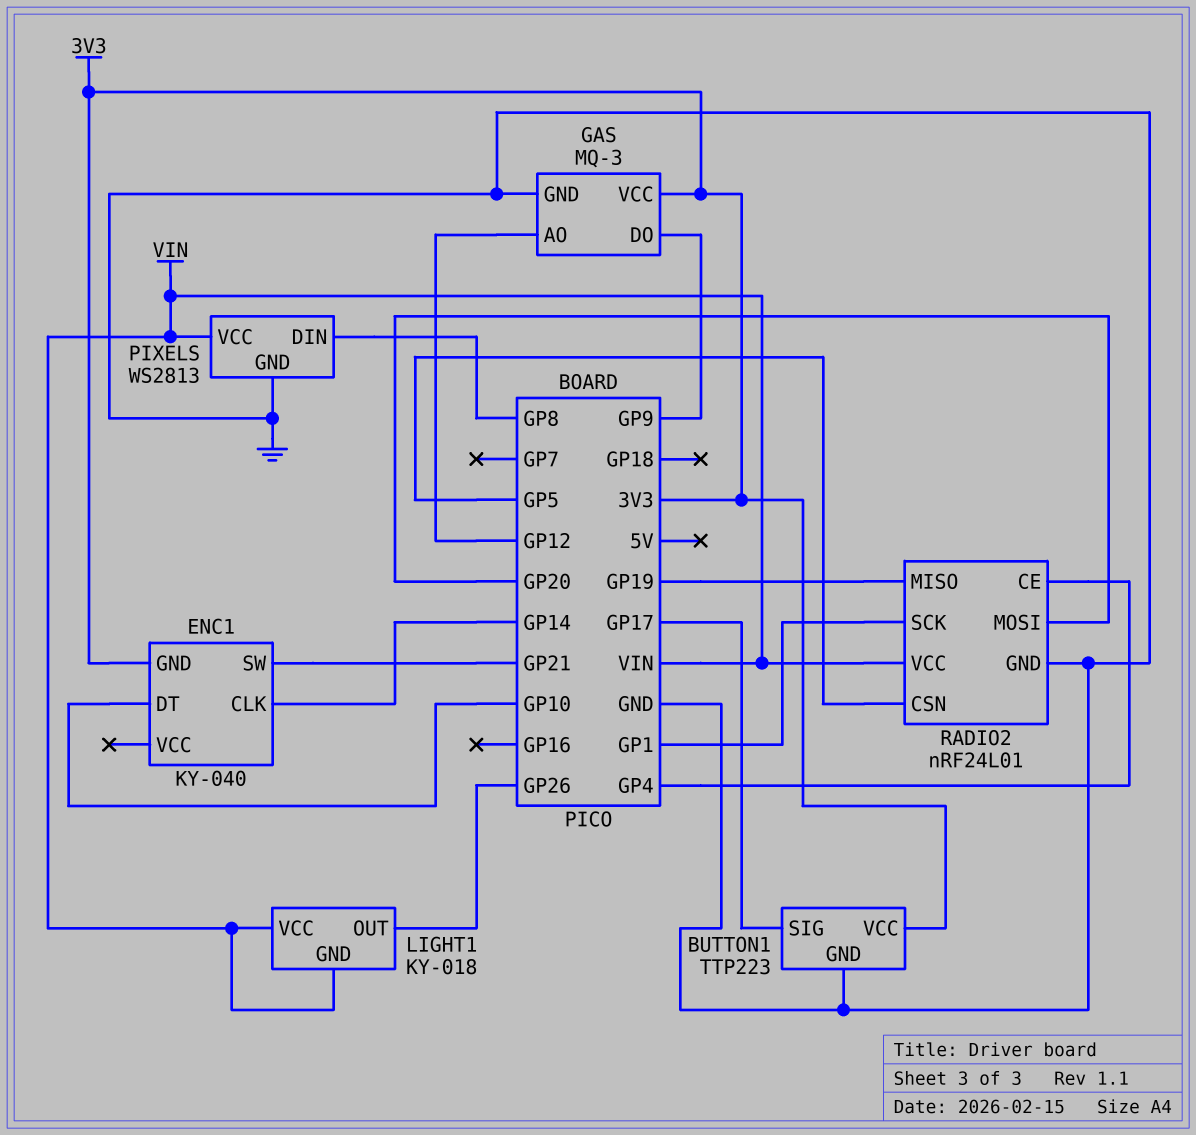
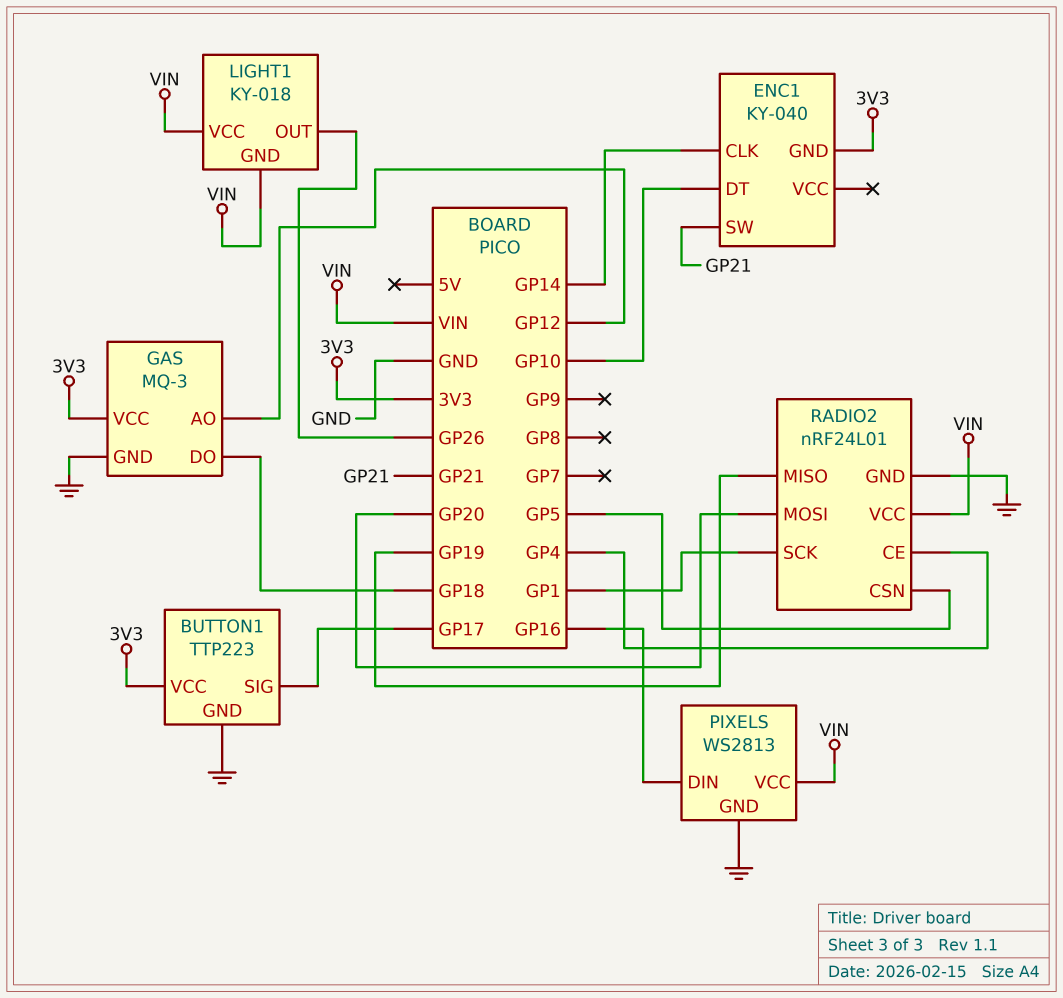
GAS pin DO: GP9 -> GP18
PIXELS pin DIN: GP8 -> GP16

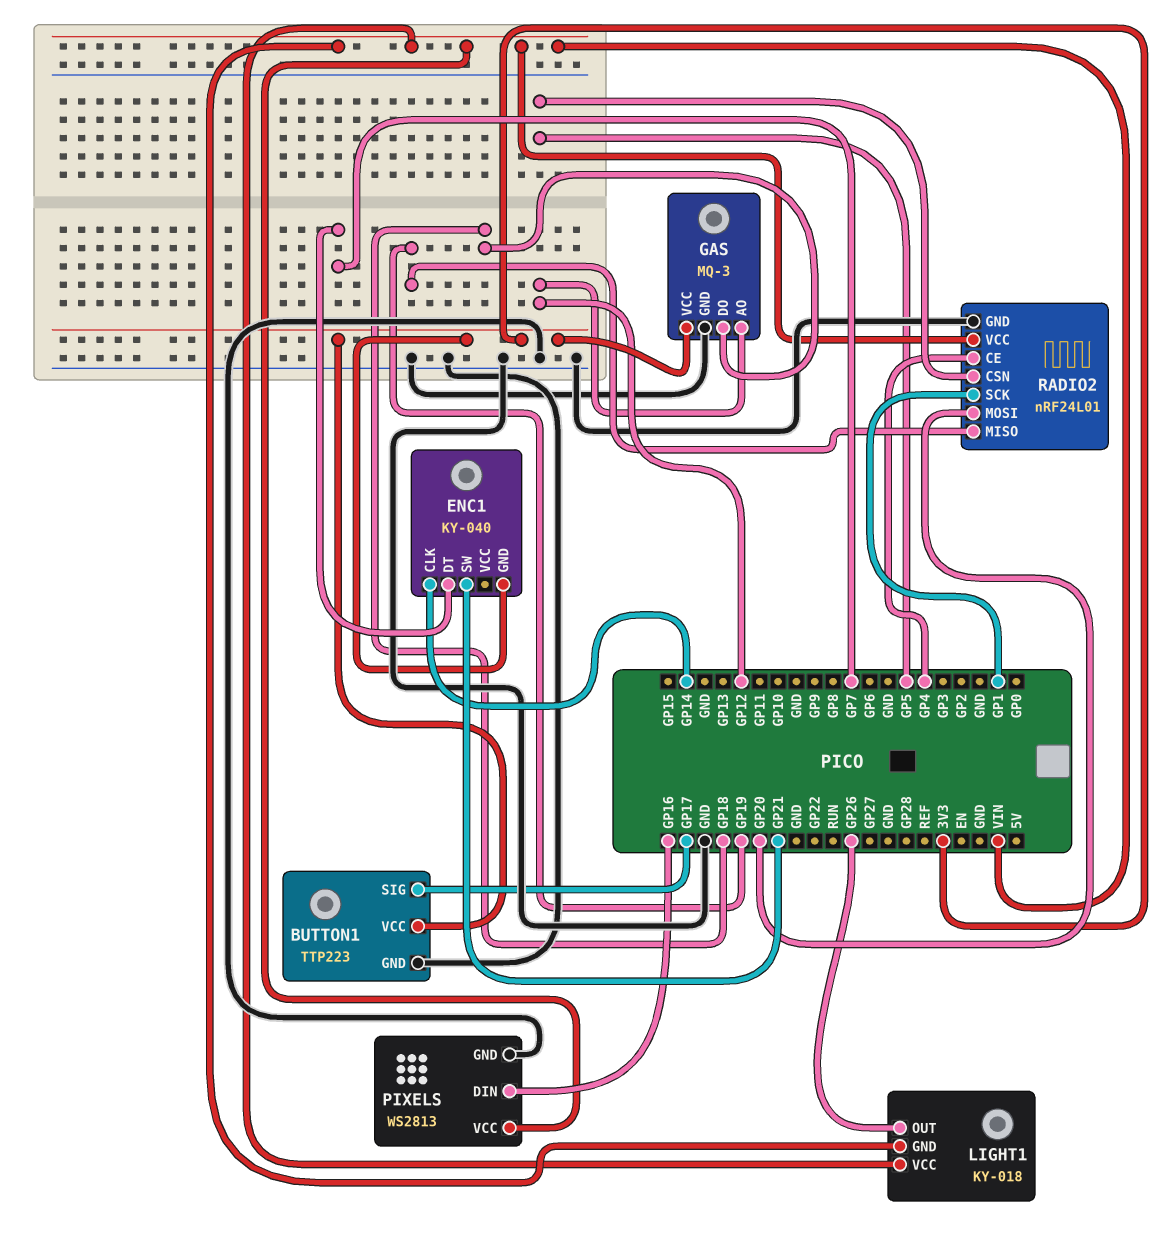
ENC1 pin DT: GP10 -> GP7

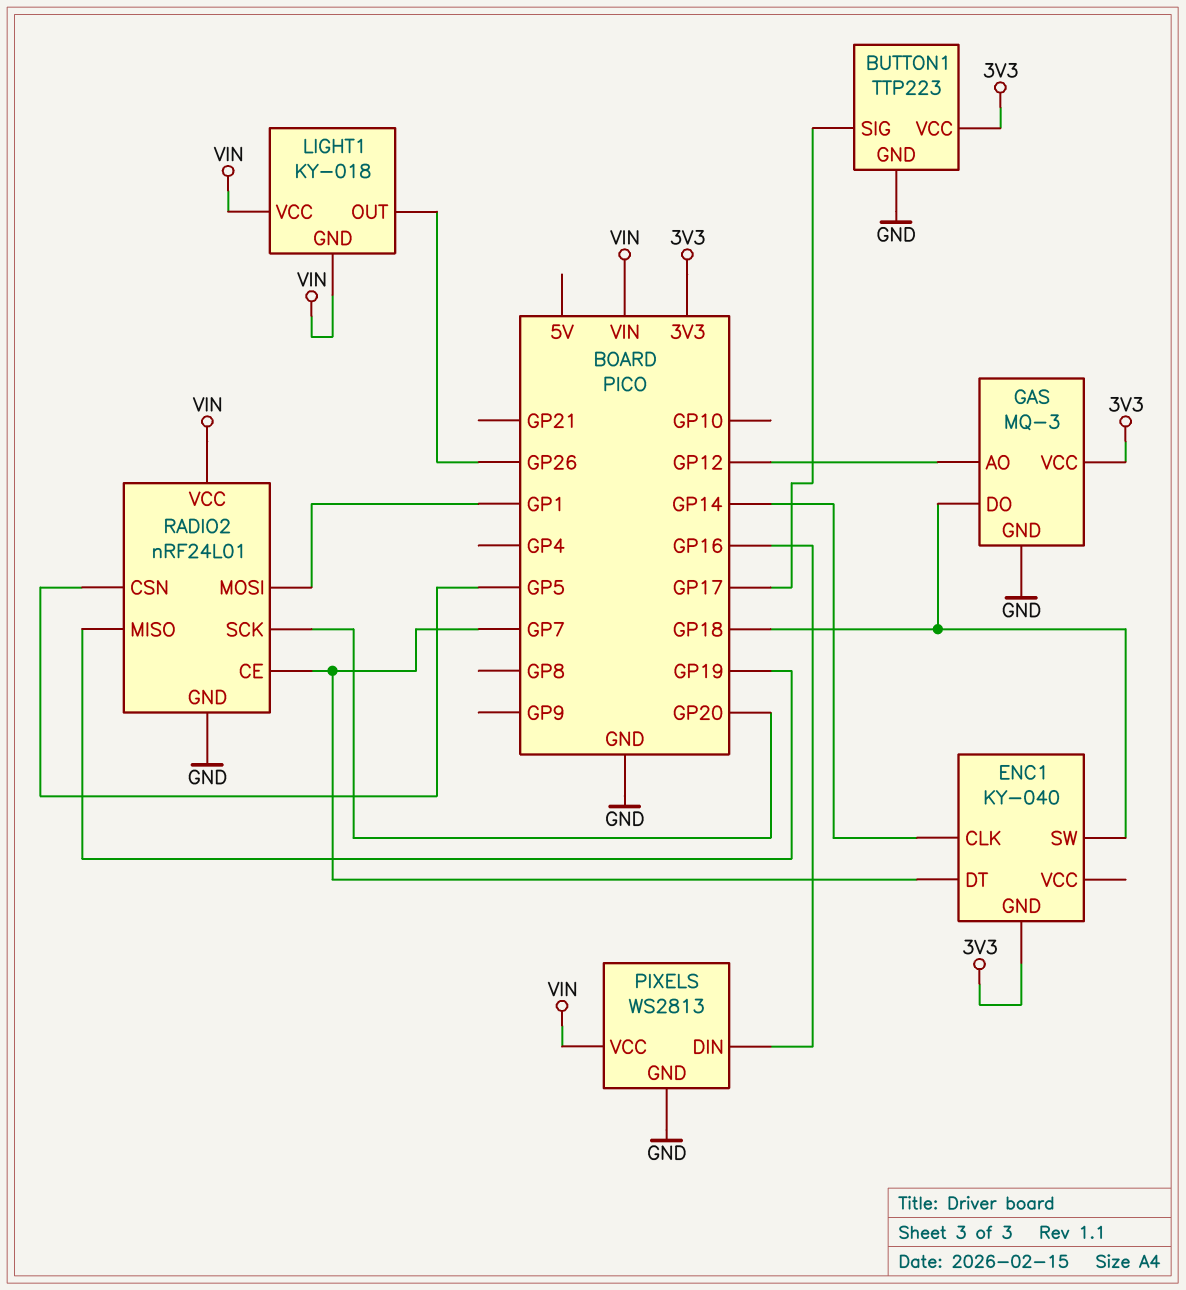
ENC1 pin SW: GP21 -> GP18
RADIO2 pin CE: GP4 -> GP7
RADIO2 pin MOSI: GP20 -> GP1
RADIO2 pin SCK: GP1 -> GP20

